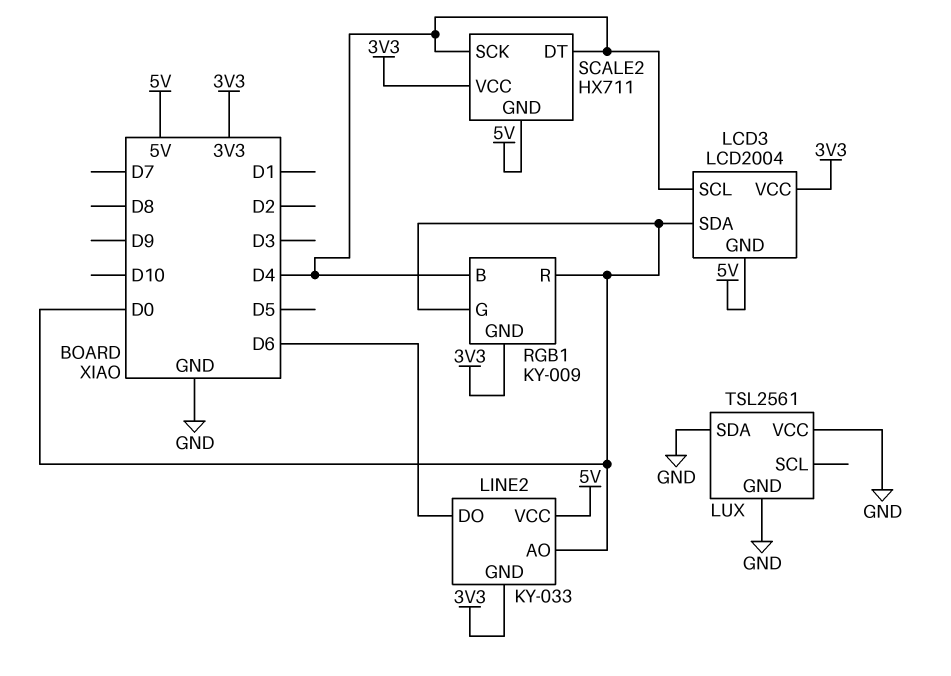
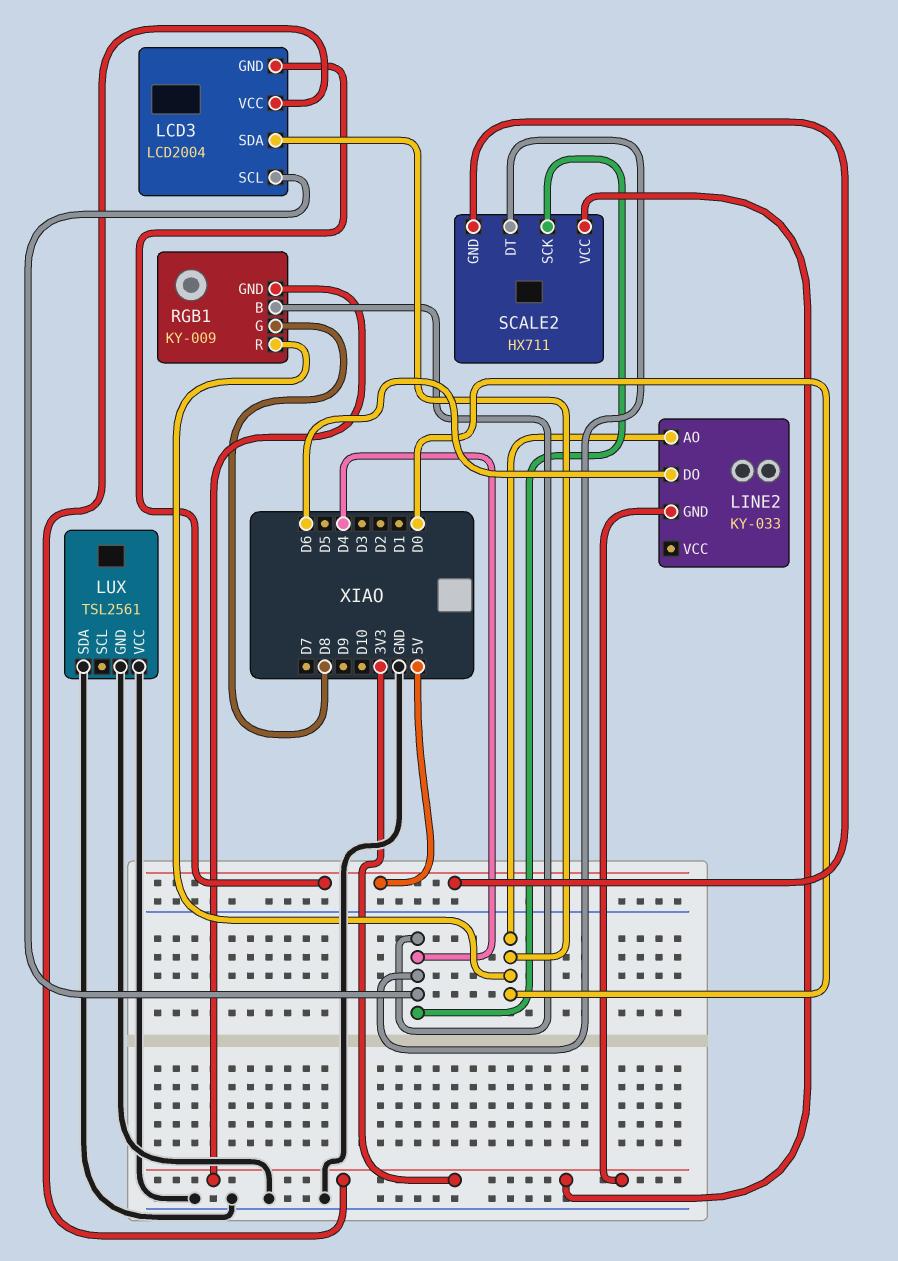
LINE2 pin VCC: 5V -> none
RGB1 pin G: D0 -> D8

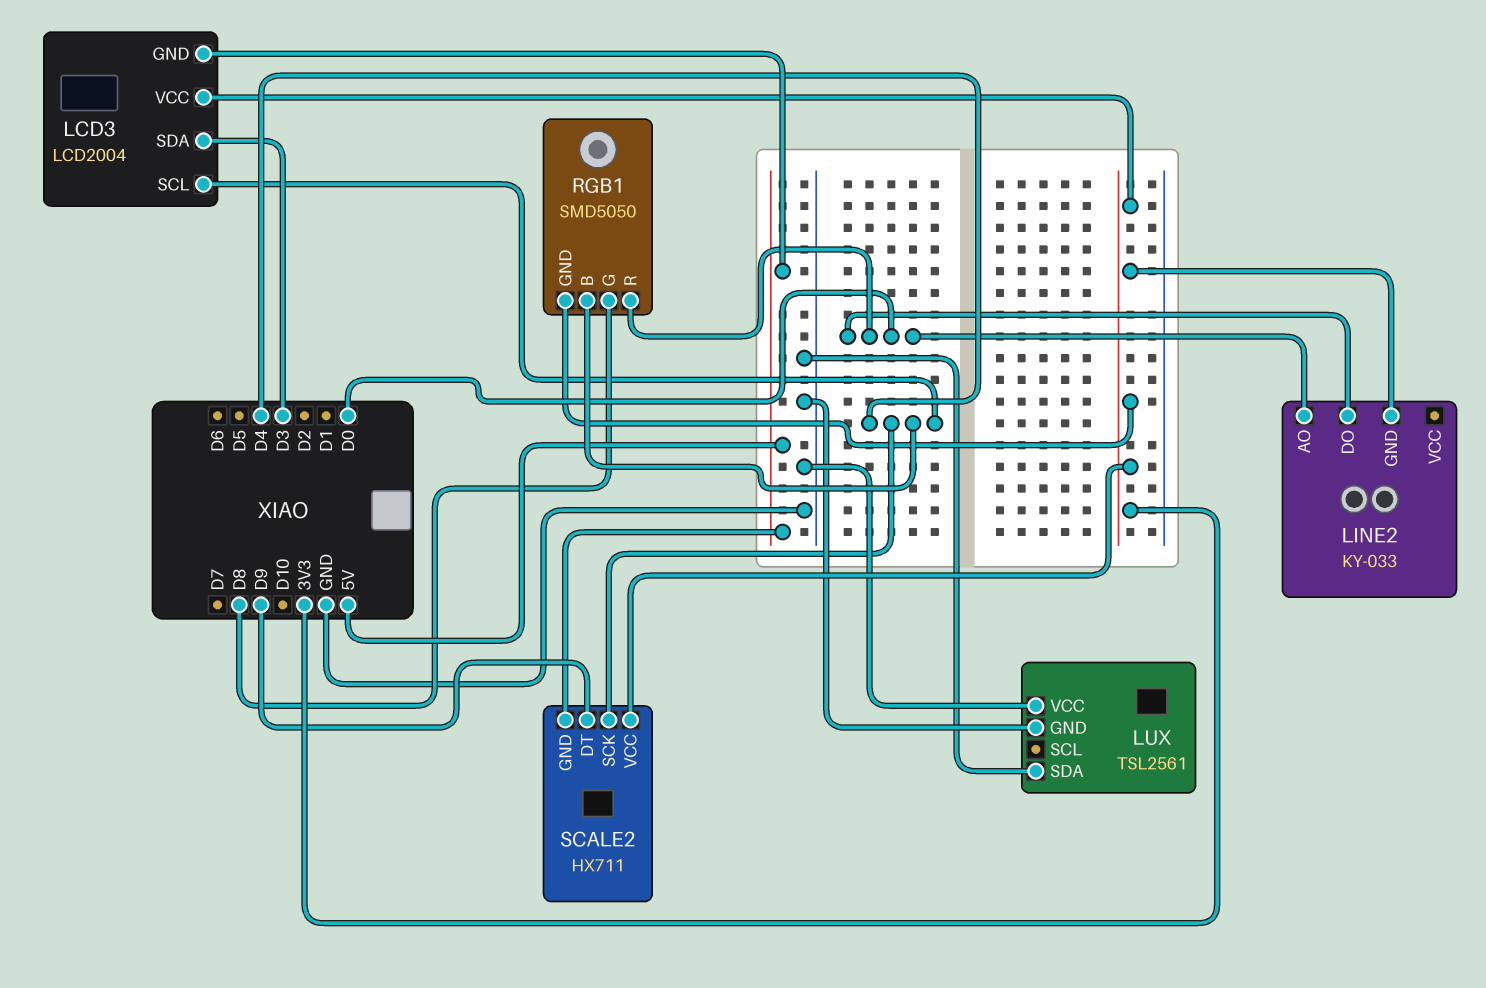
LCD3 pin SDA: D0 -> D3
LINE2 pin DO: D6 -> D0
RGB1: KY-009 -> SMD5050
SCALE2 pin DT: D4 -> D9

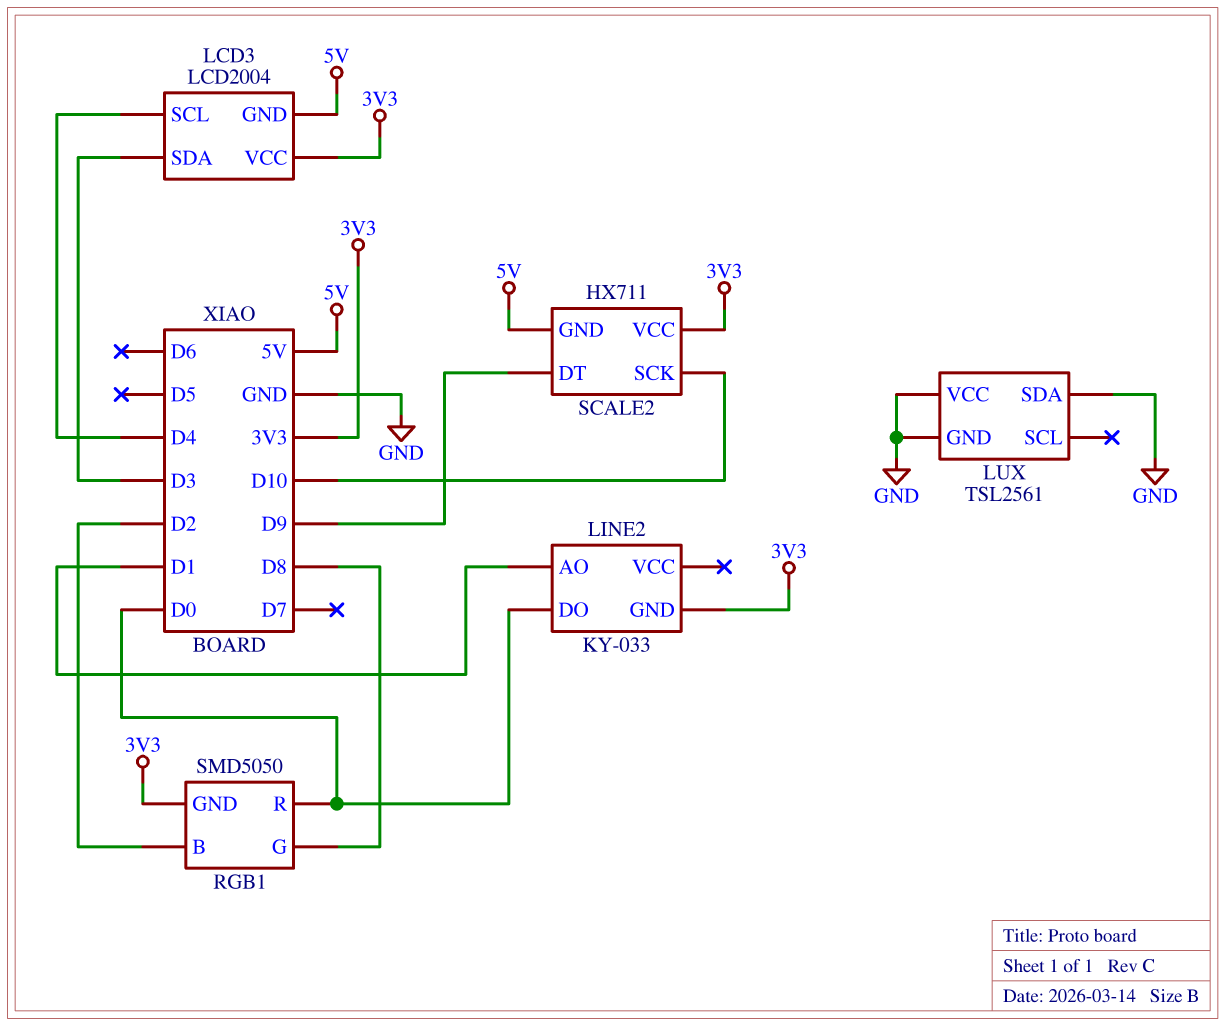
LINE2 pin AO: D0 -> D1
RGB1 pin B: D4 -> D2
SCALE2 pin SCK: D4 -> D10

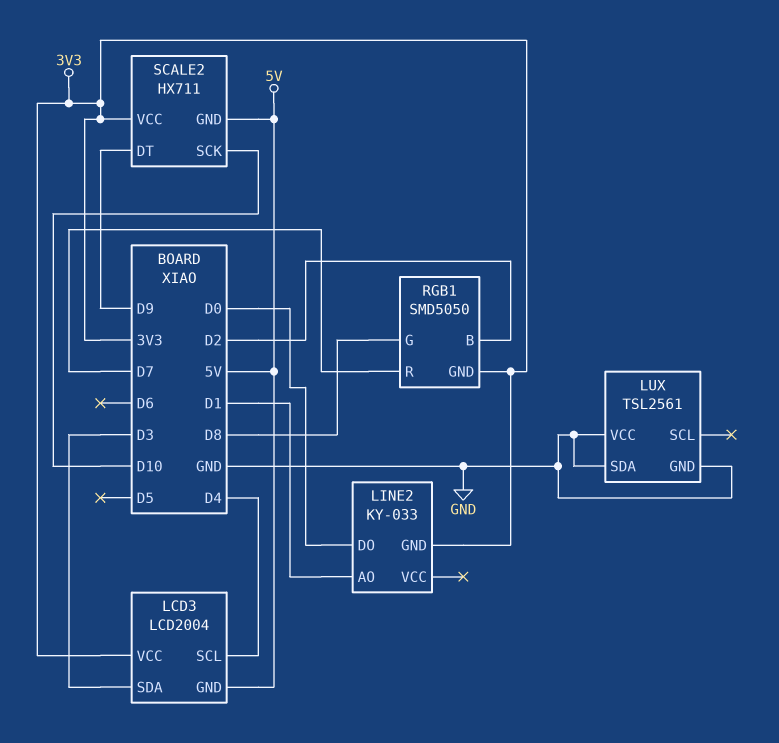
RGB1 pin R: D0 -> D7

